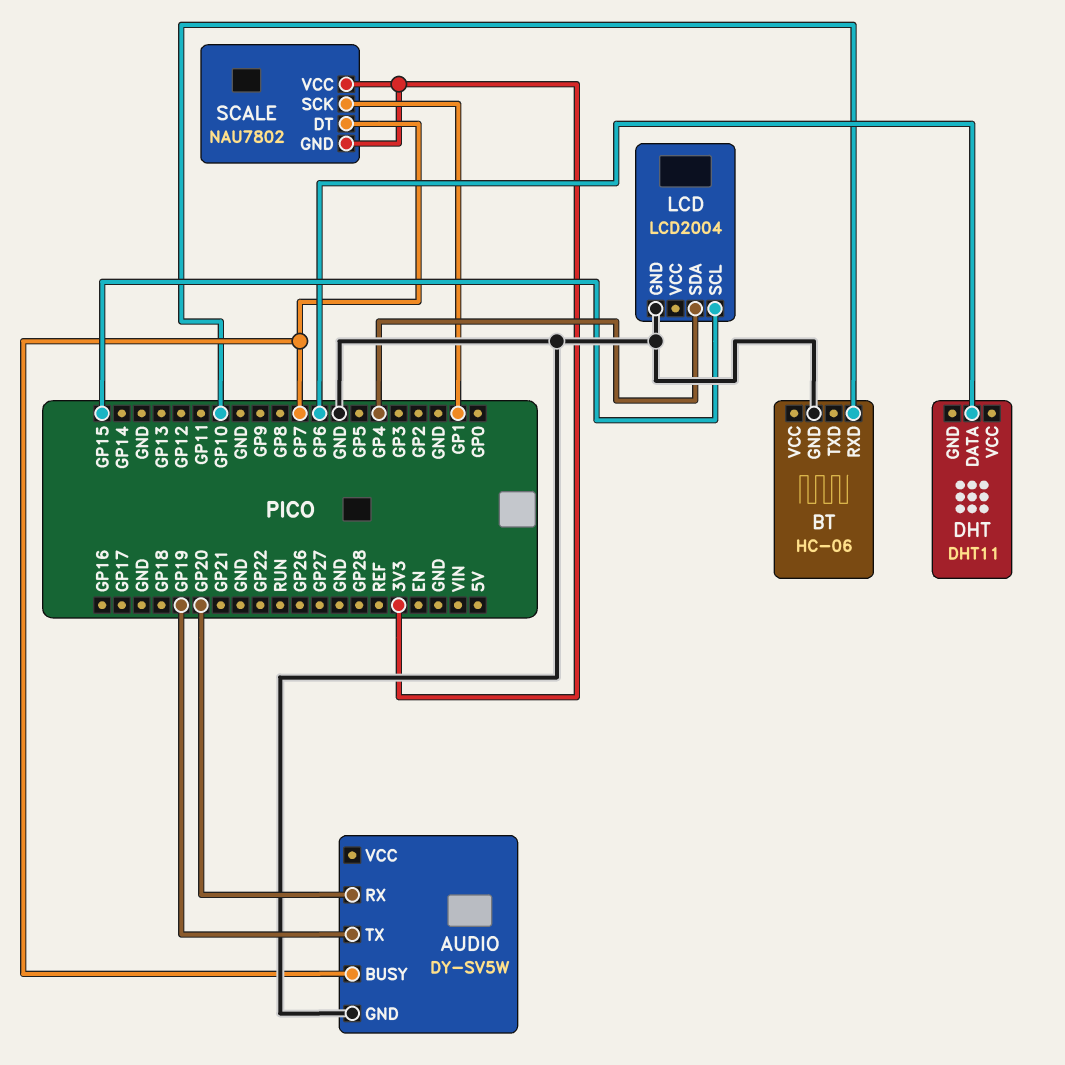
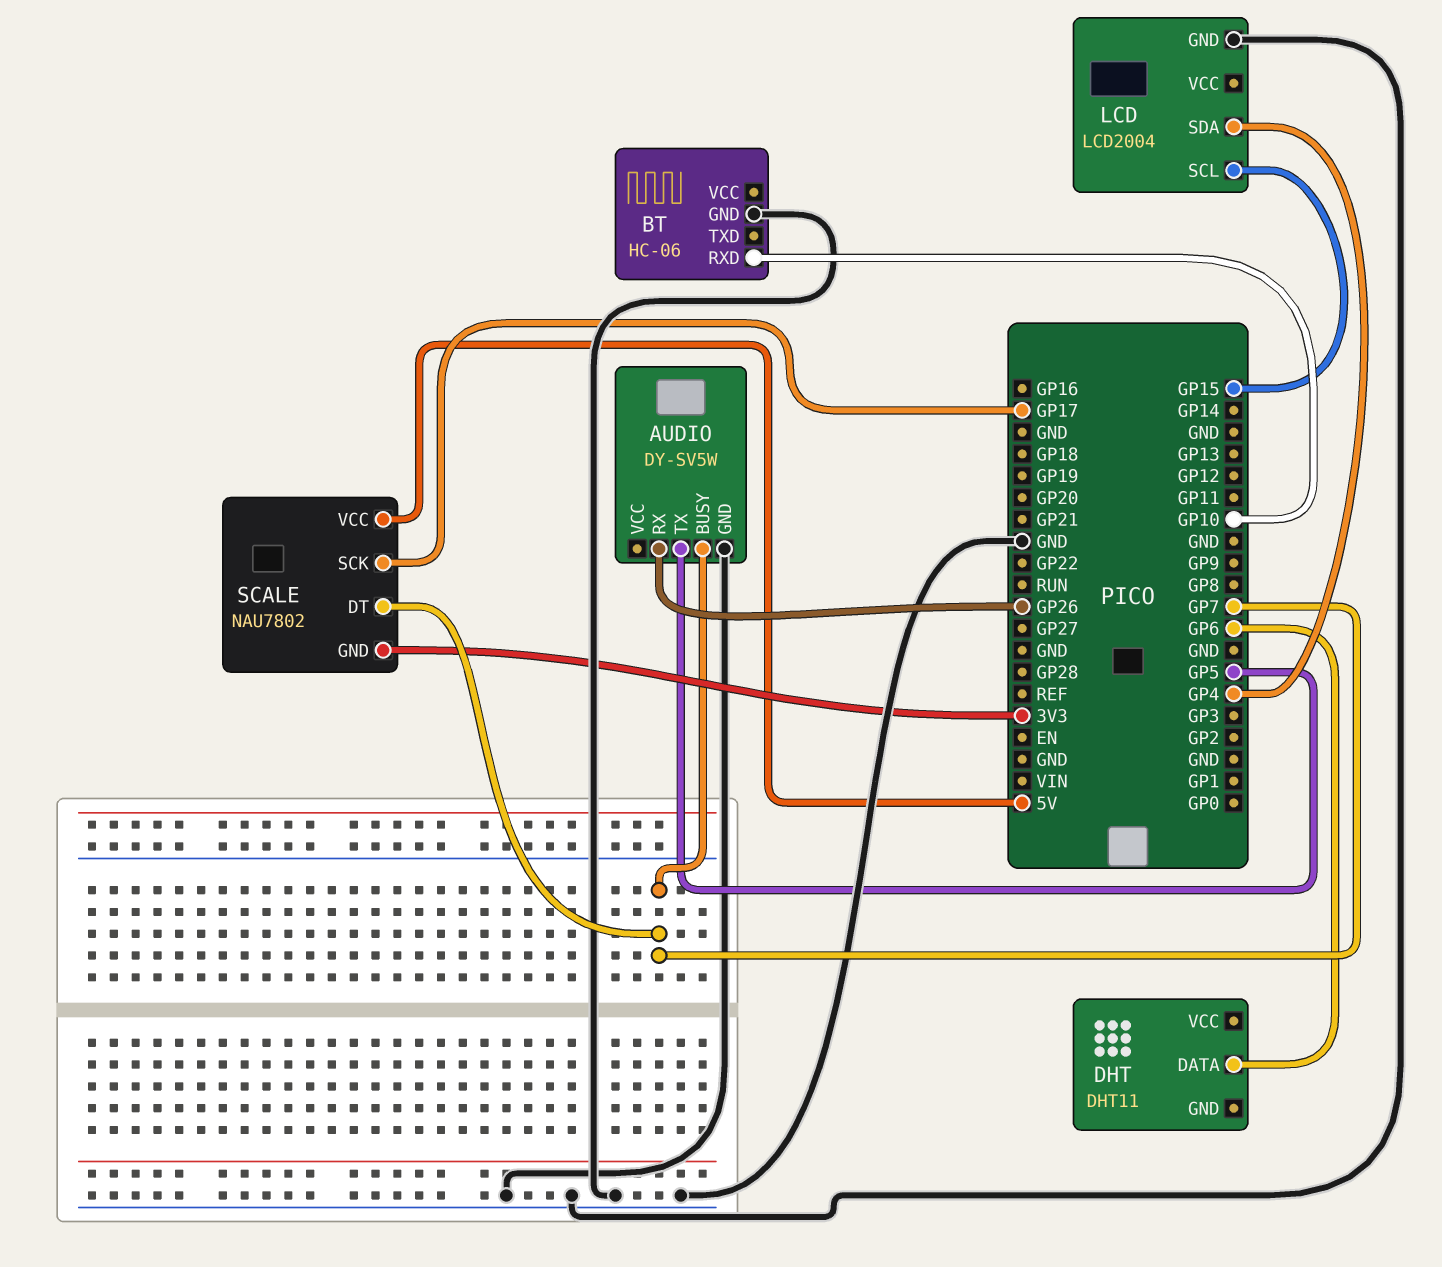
AUDIO pin RX: GP20 -> GP26
AUDIO pin TX: GP19 -> GP5
SCALE pin SCK: GP1 -> GP17
SCALE pin VCC: 3V3 -> 5V

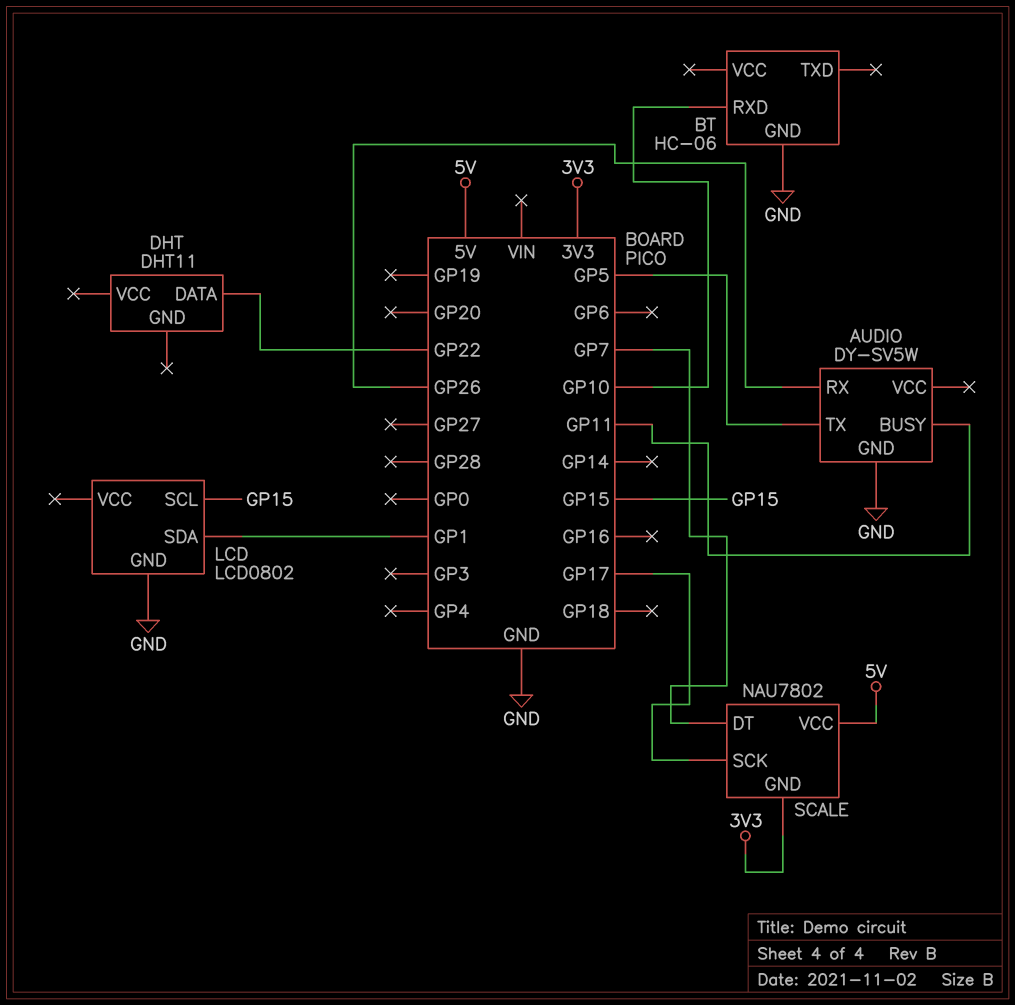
AUDIO pin BUSY: GP7 -> GP11
DHT pin DATA: GP6 -> GP22
LCD: LCD2004 -> LCD0802
LCD pin SDA: GP4 -> GP1

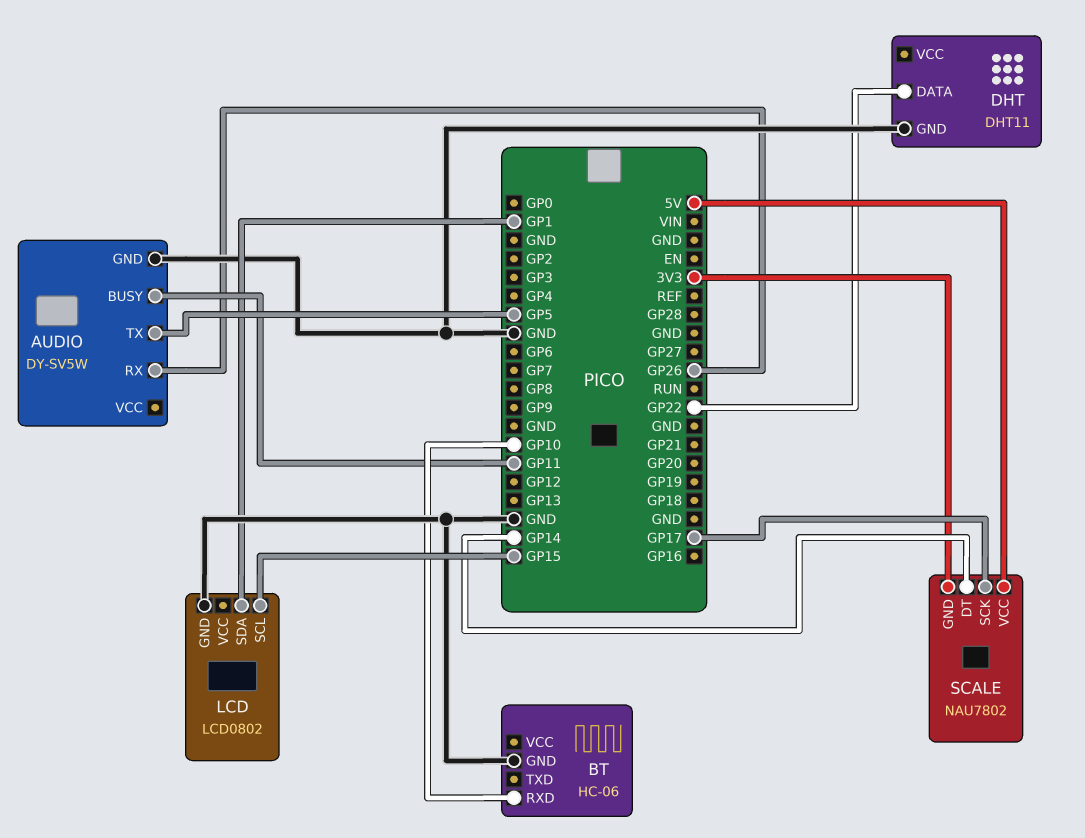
DHT pin GND: none -> GND
SCALE pin DT: GP7 -> GP14

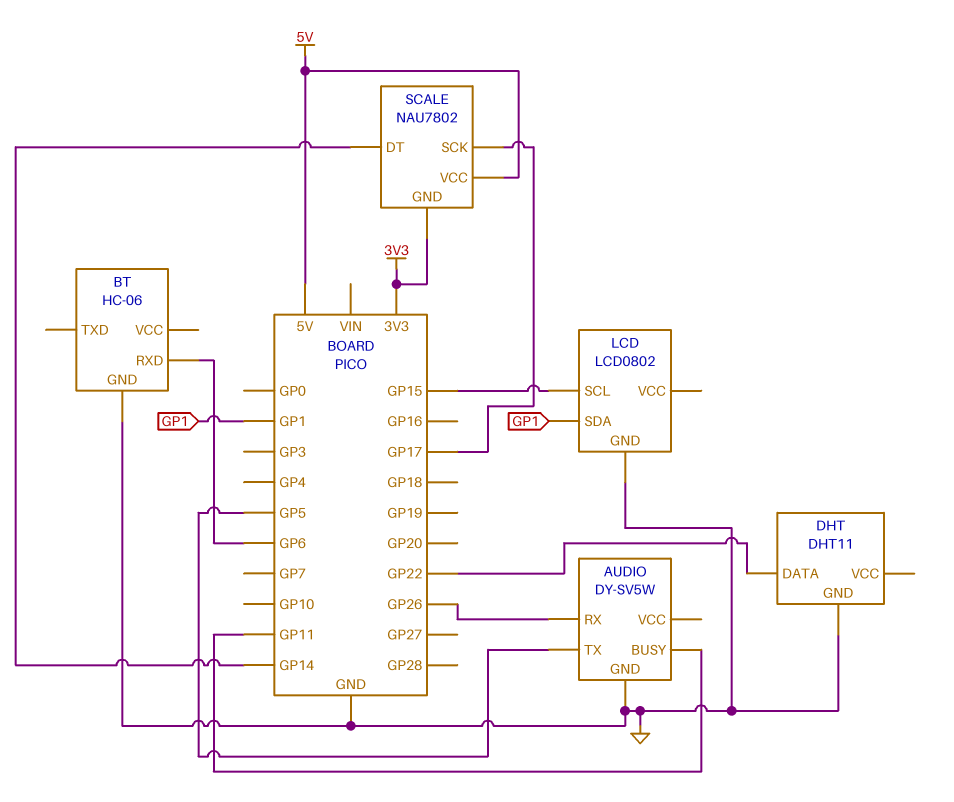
BT pin RXD: GP10 -> GP6

